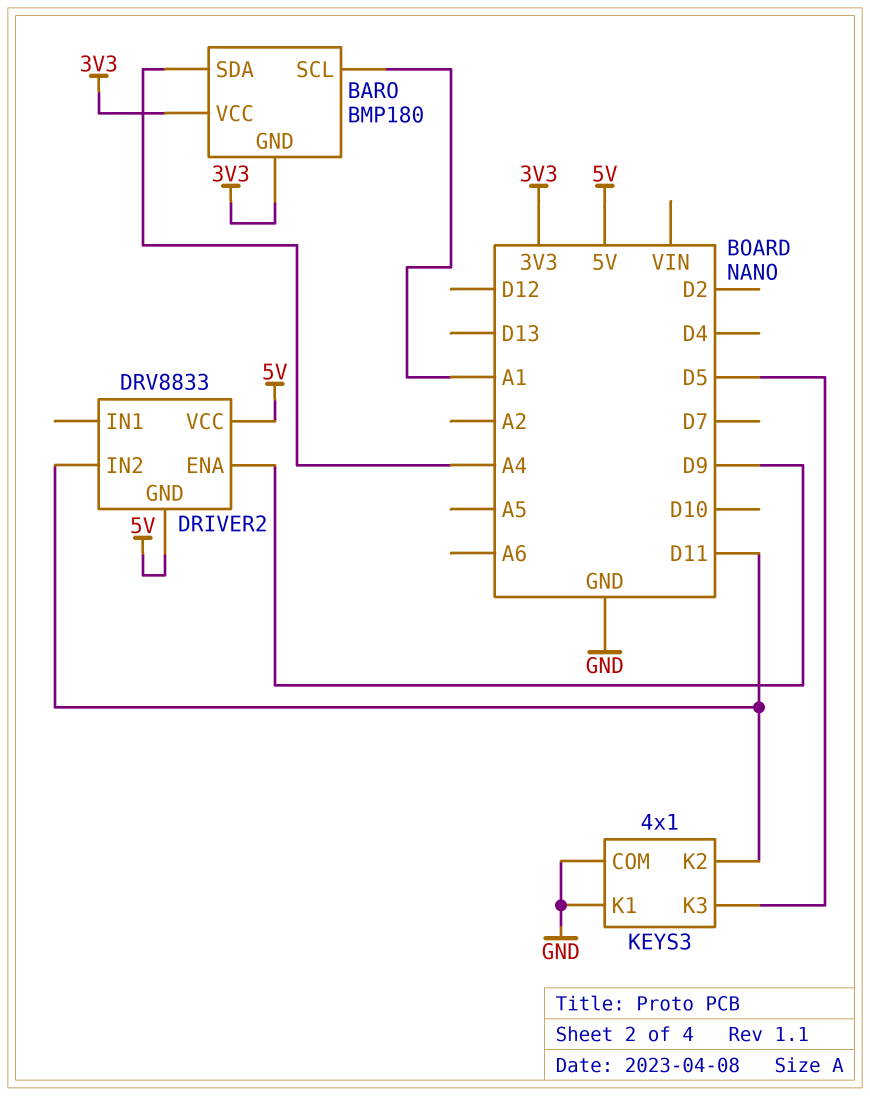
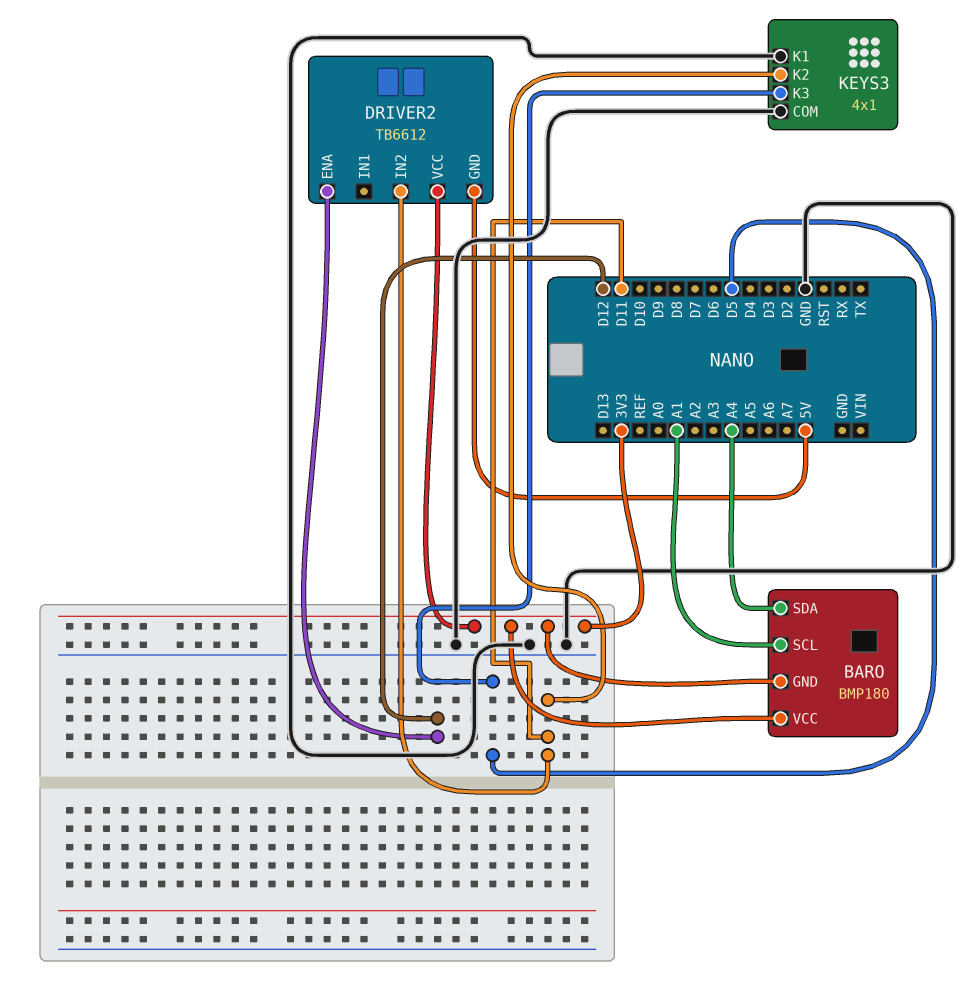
DRIVER2: DRV8833 -> TB6612
DRIVER2 pin ENA: D9 -> D12
DRIVER2 pin VCC: 5V -> 3V3

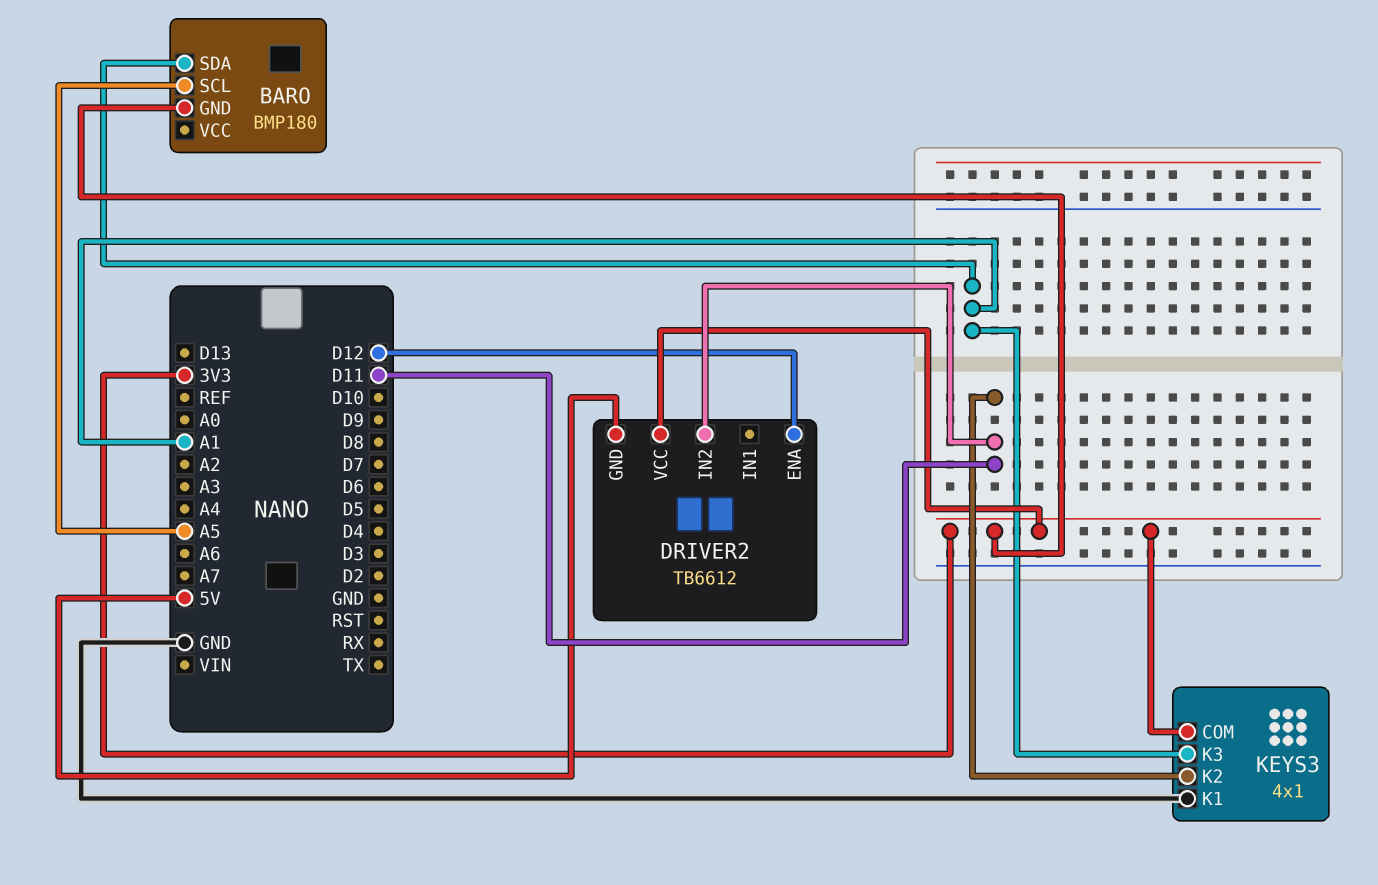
BARO pin SCL: A1 -> A5
BARO pin SDA: A4 -> A1
BARO pin VCC: 3V3 -> none
KEYS3 pin COM: GND -> 3V3
KEYS3 pin K3: D5 -> A1

